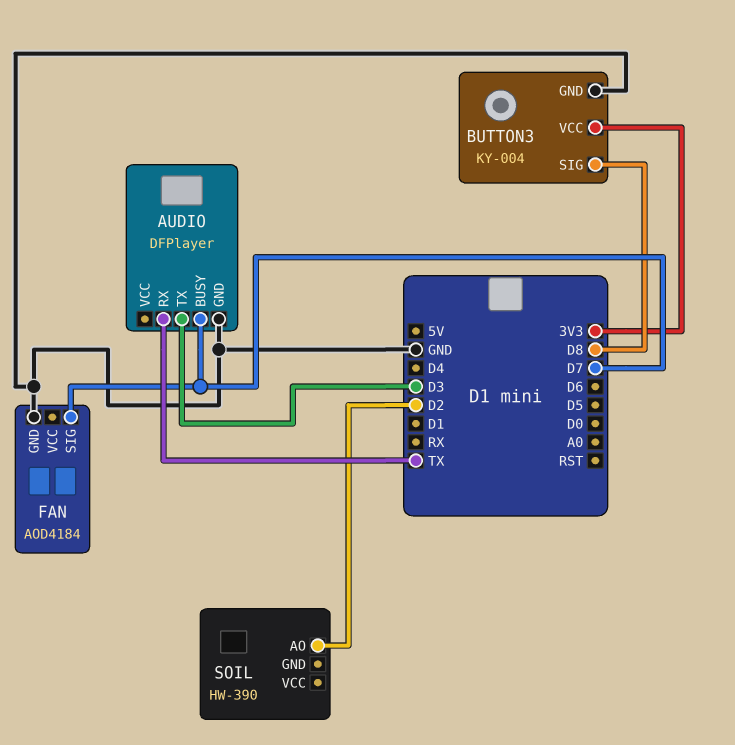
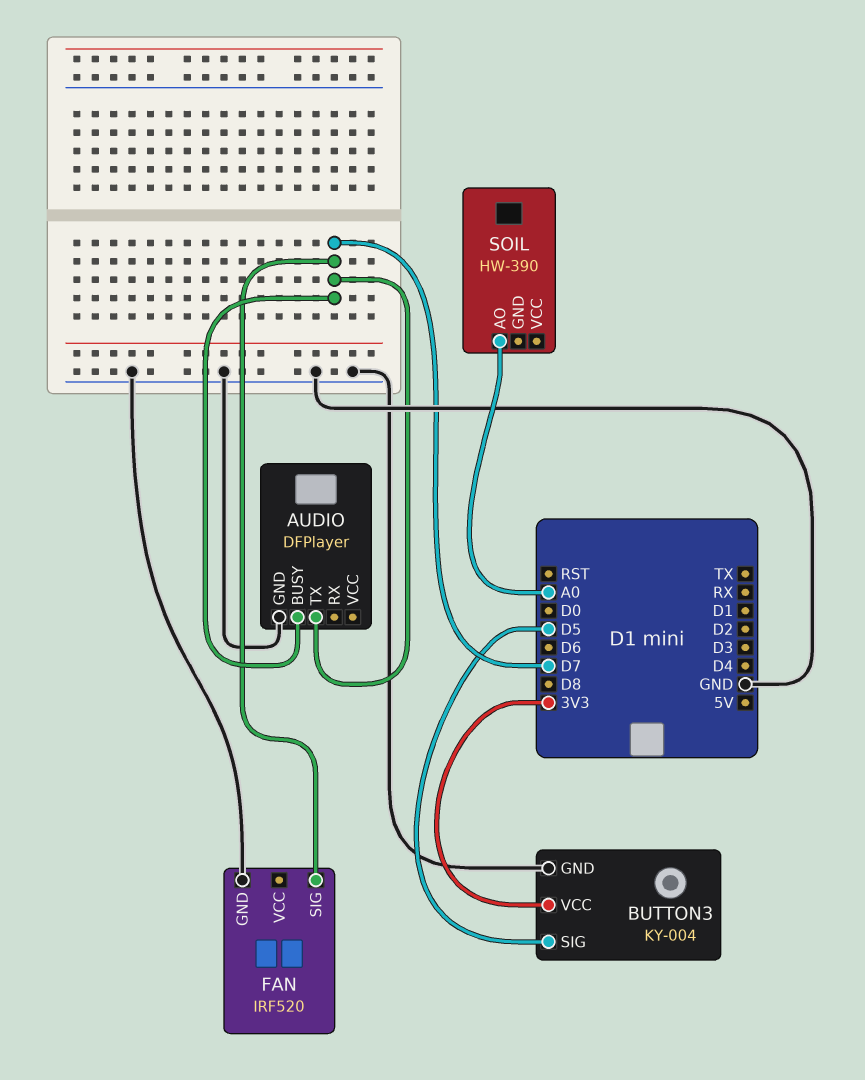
AUDIO pin RX: TX -> none
AUDIO pin TX: D3 -> D7
BUTTON3 pin SIG: D8 -> D5
FAN: AOD4184 -> IRF520
SOIL pin AO: D2 -> A0

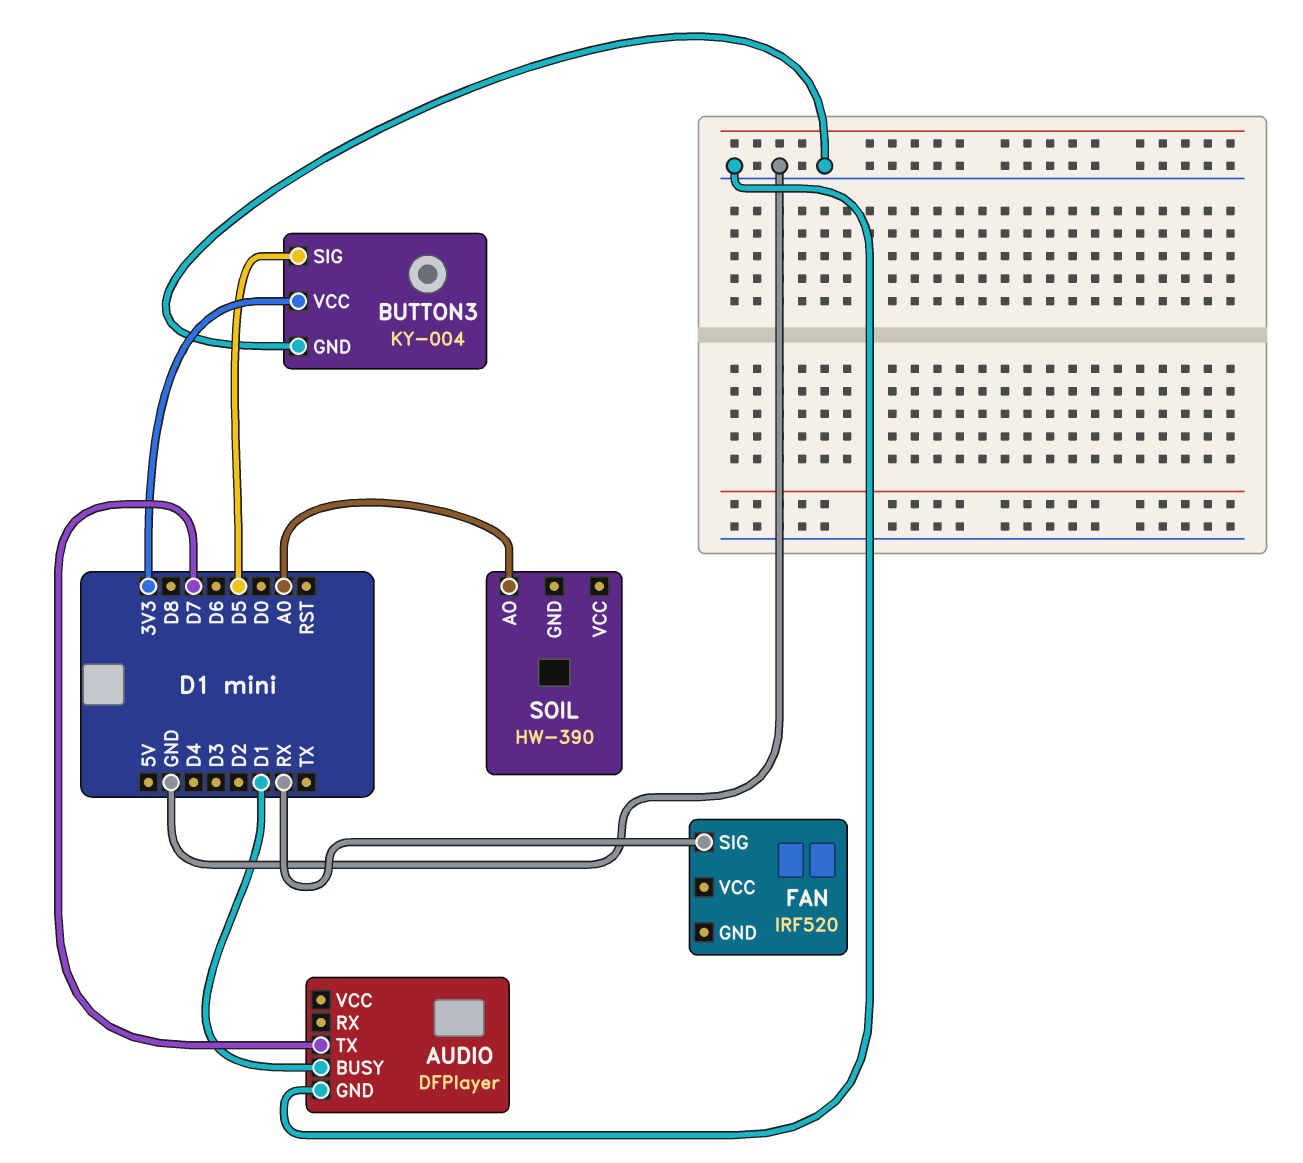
AUDIO pin BUSY: D7 -> D1
FAN pin GND: GND -> none
FAN pin SIG: D7 -> RX

